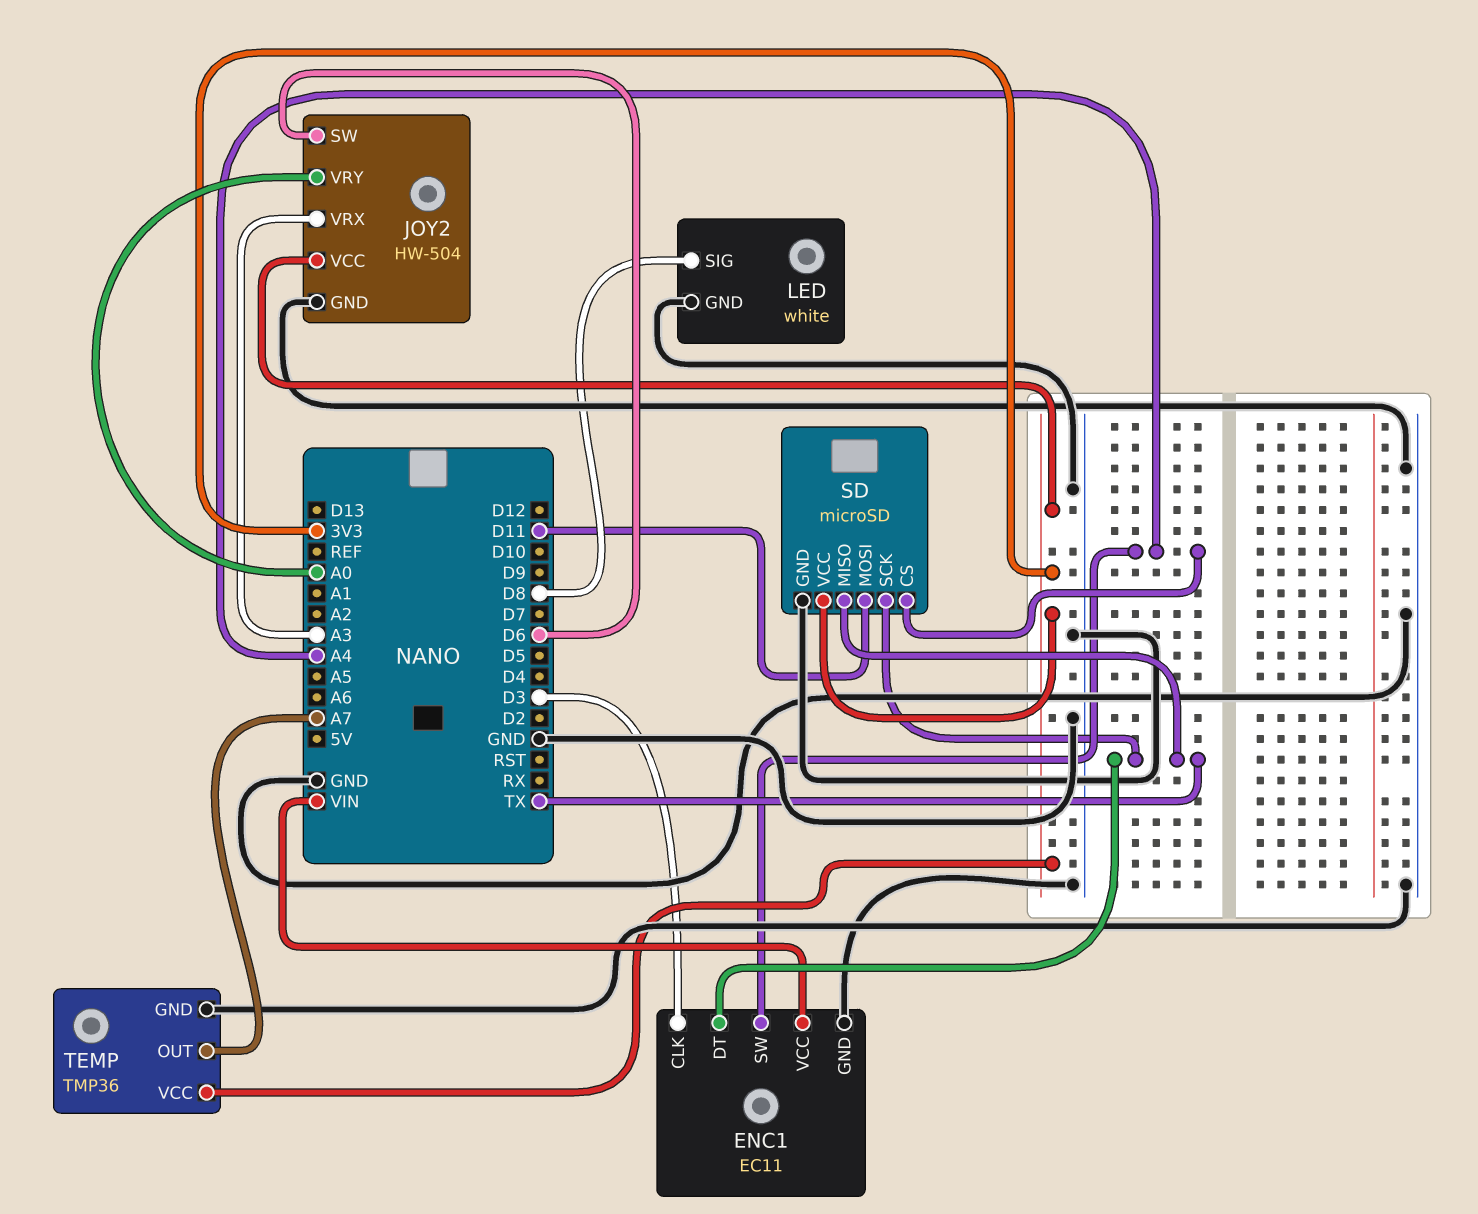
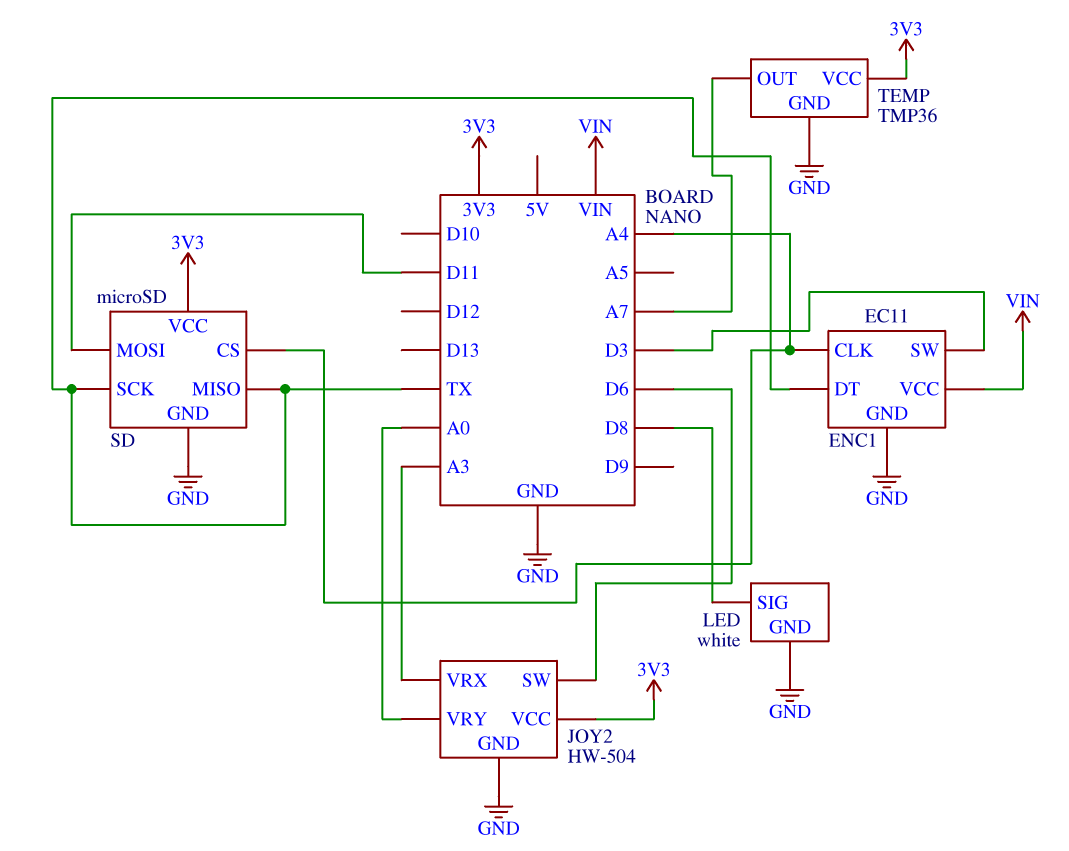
ENC1 pin CLK: D3 -> A4
ENC1 pin SW: A4 -> D3

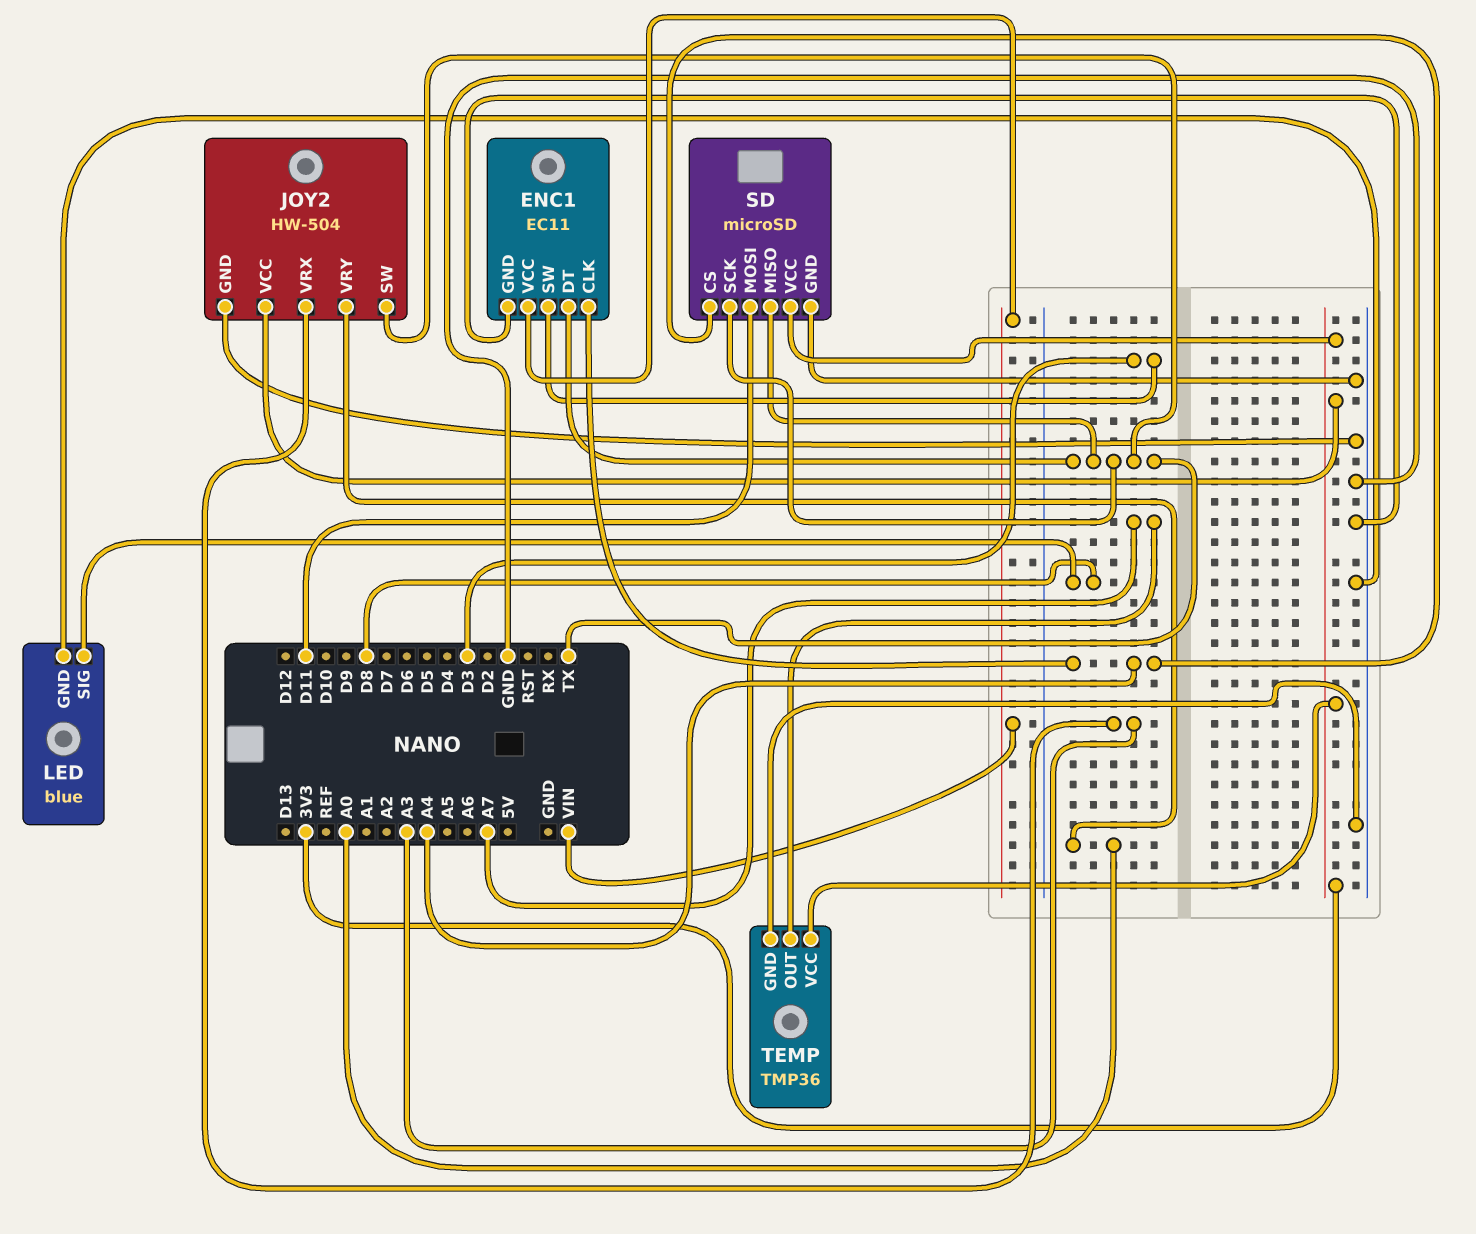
JOY2 pin SW: D6 -> TX
LED: white -> blue

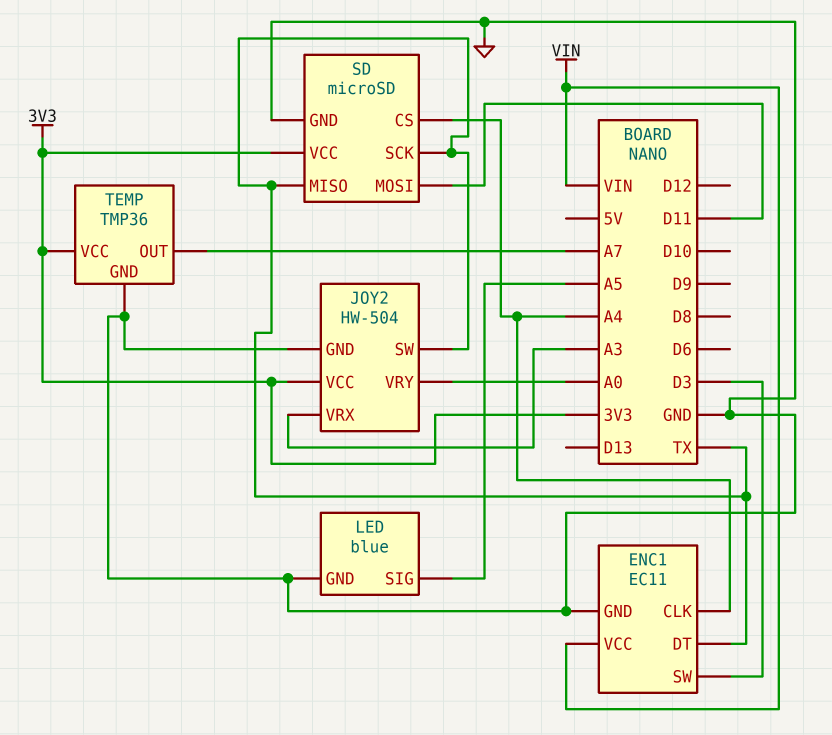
LED pin SIG: D8 -> A5

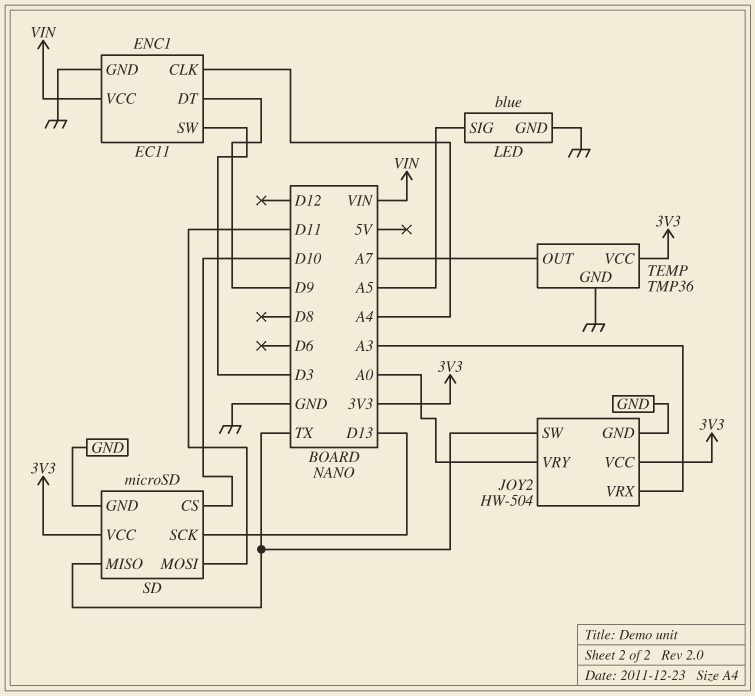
ENC1 pin DT: TX -> D9
SD pin CS: A4 -> D10
SD pin SCK: TX -> D13

